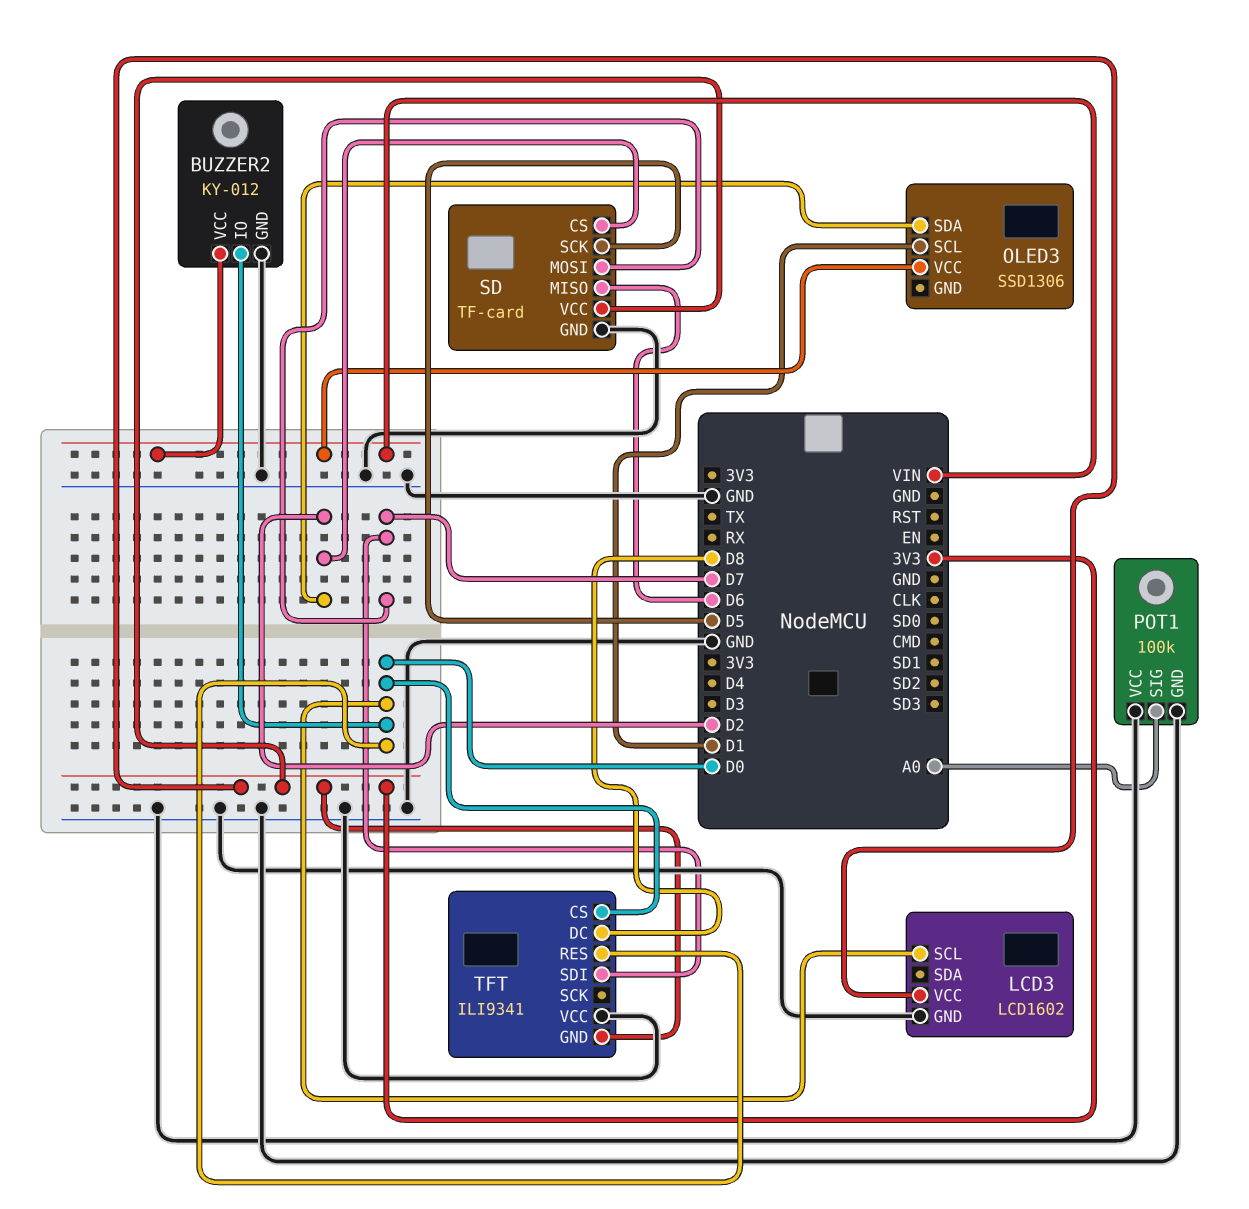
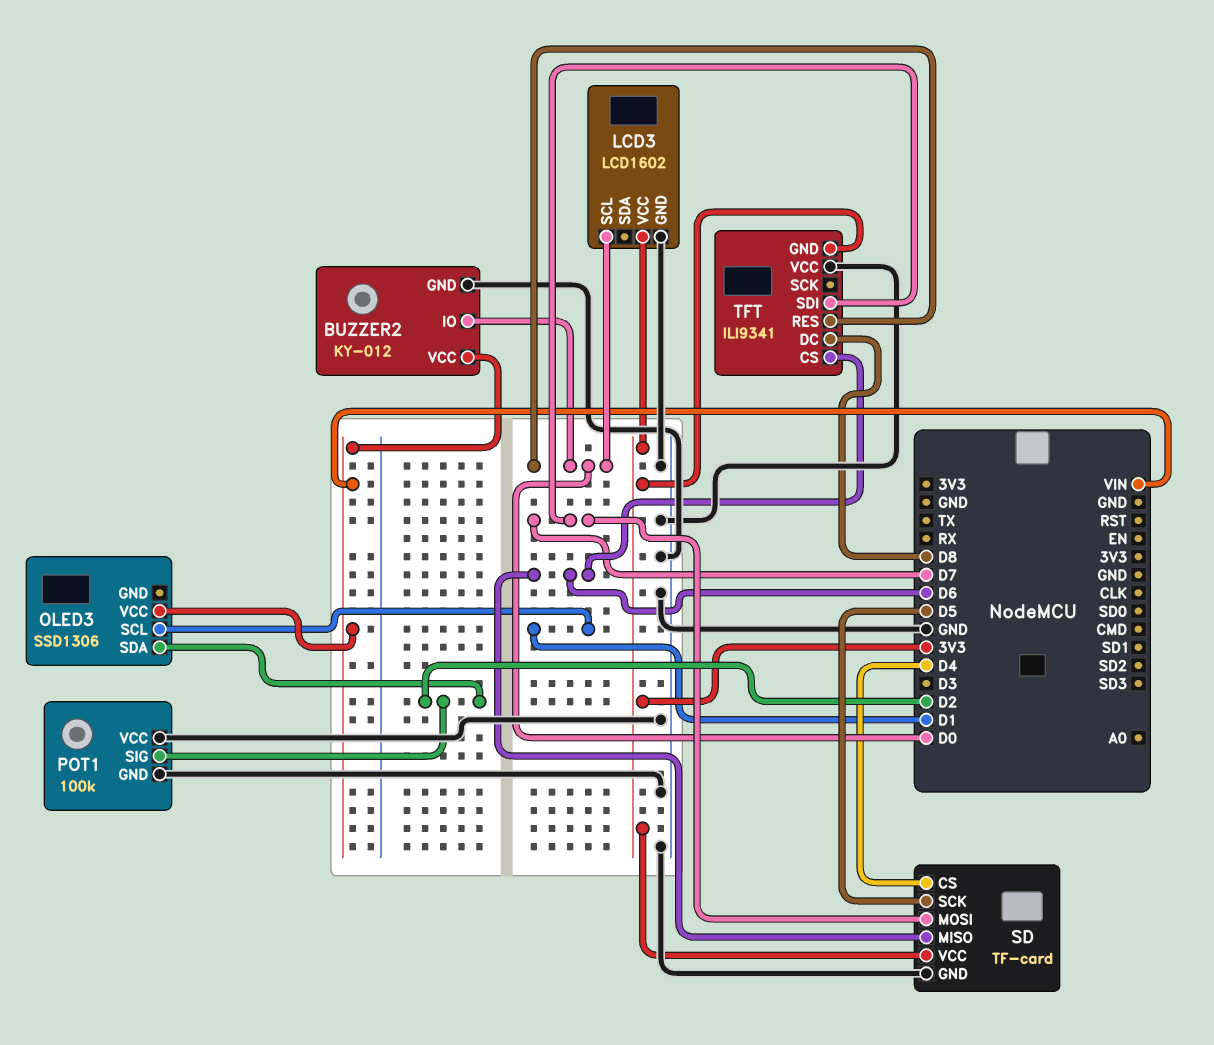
POT1 pin SIG: A0 -> D2
SD pin CS: D2 -> D4
TFT pin CS: D0 -> D6

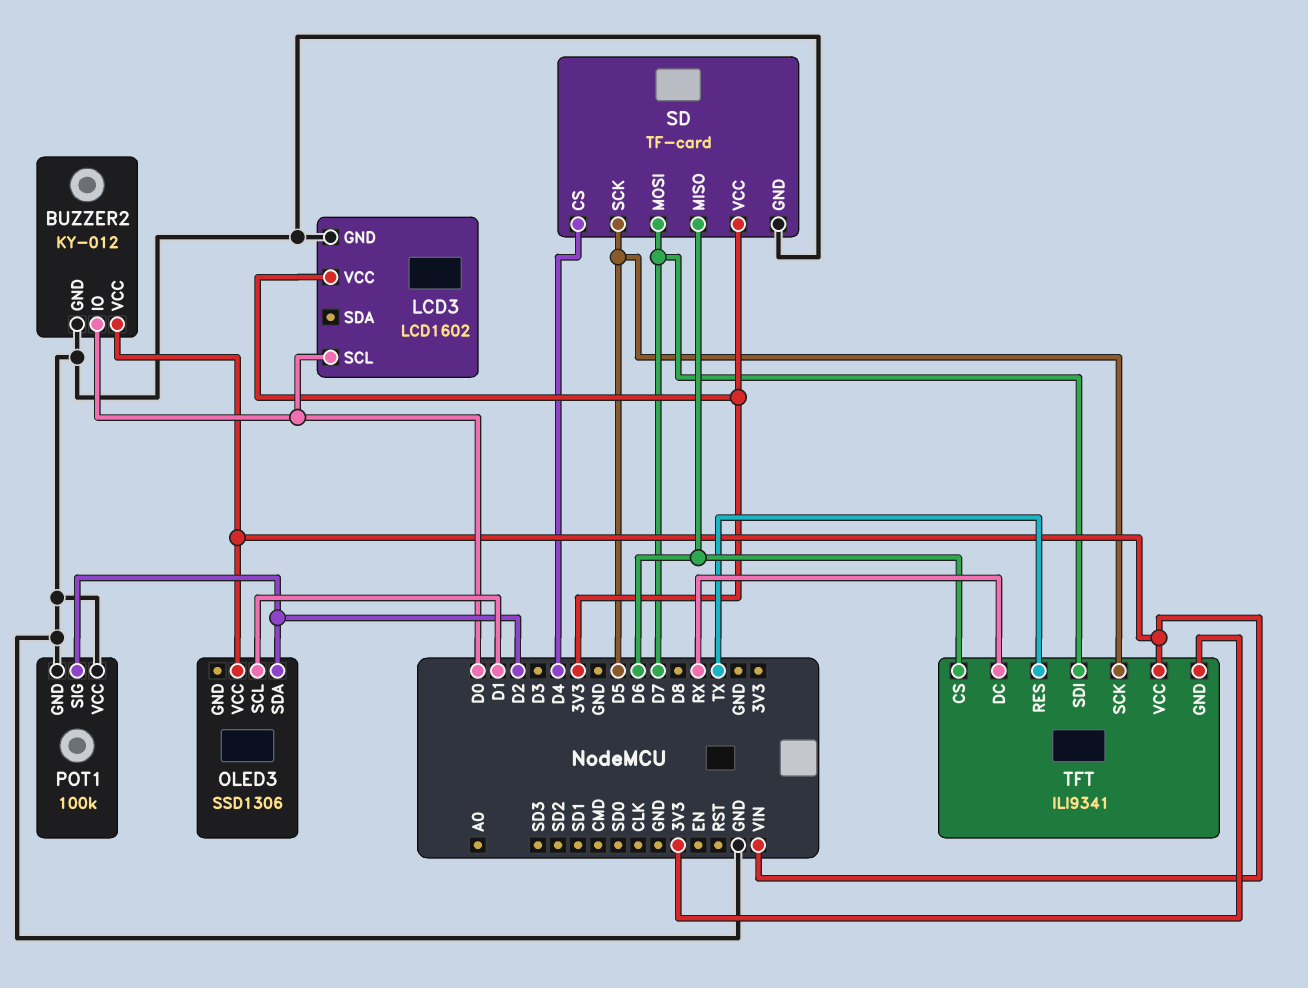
TFT pin DC: D8 -> RX
TFT pin RES: D0 -> TX
TFT pin SCK: none -> D5
TFT pin VCC: GND -> VIN

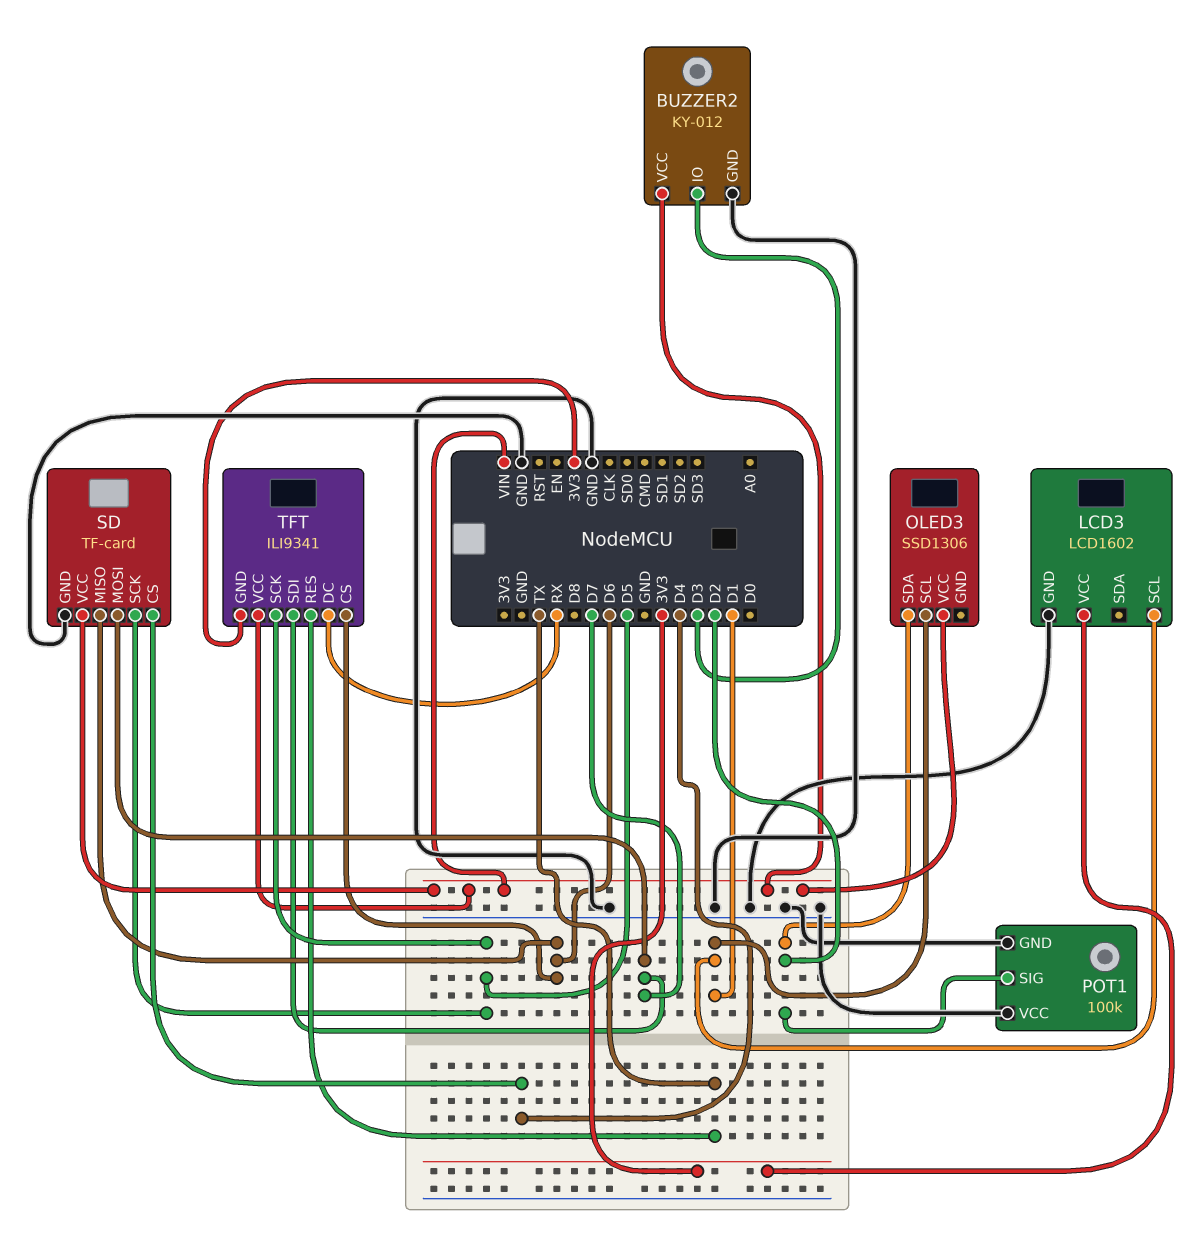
BUZZER2 pin IO: D0 -> D3
LCD3 pin SCL: D0 -> D1
SD pin VCC: 3V3 -> VIN

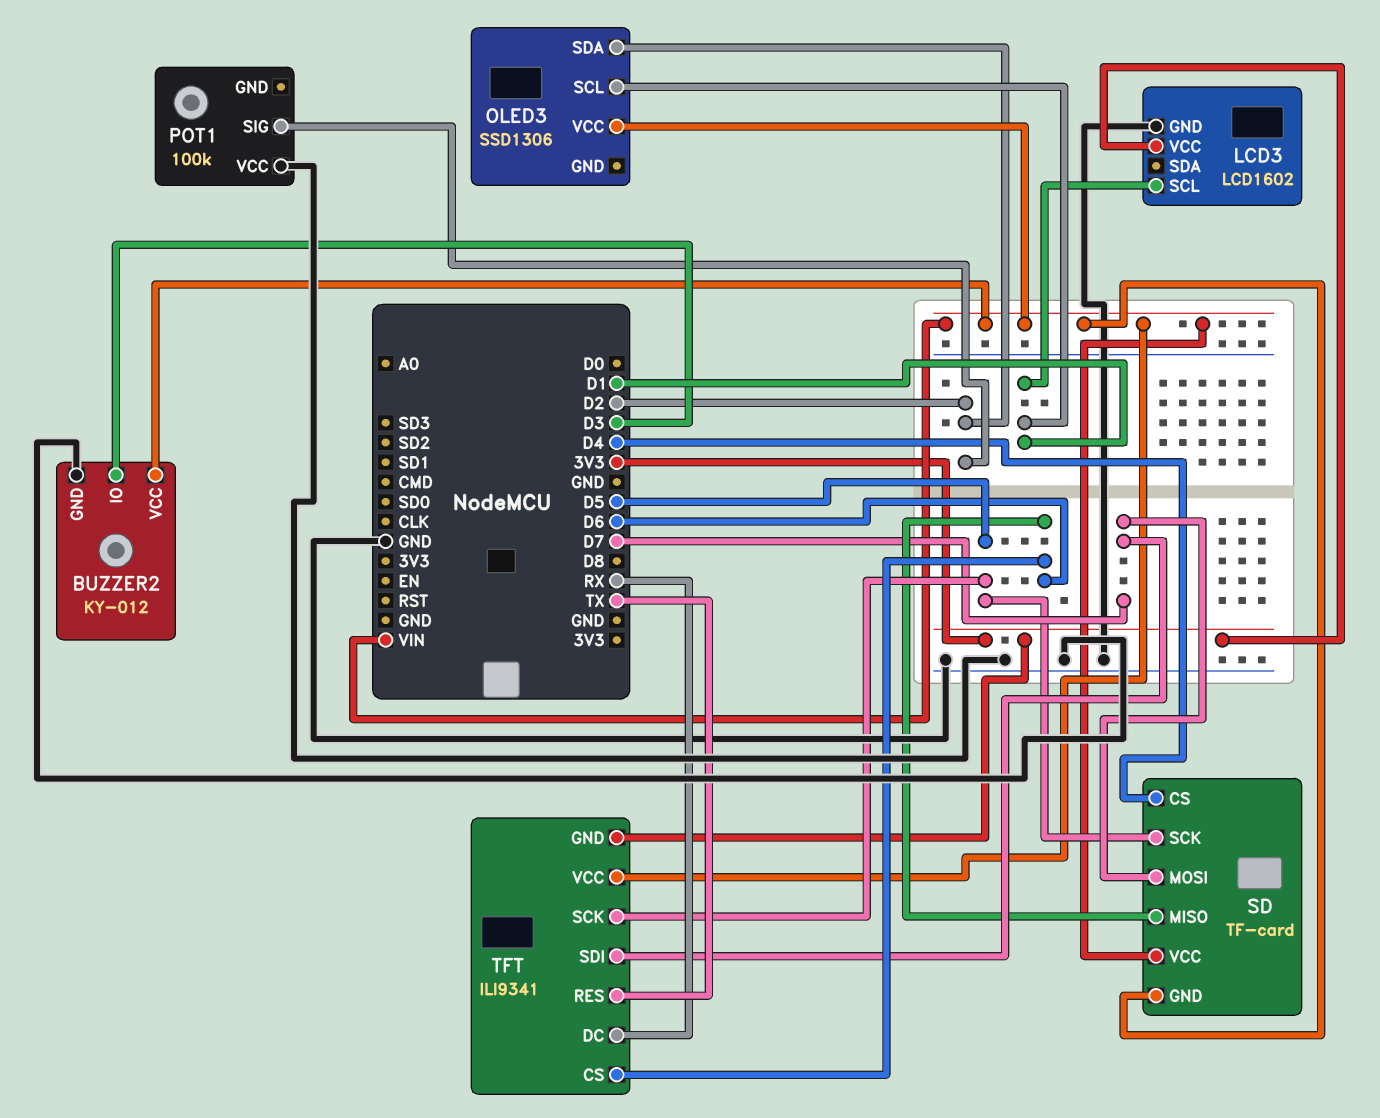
POT1 pin GND: GND -> none
SD pin GND: GND -> VIN

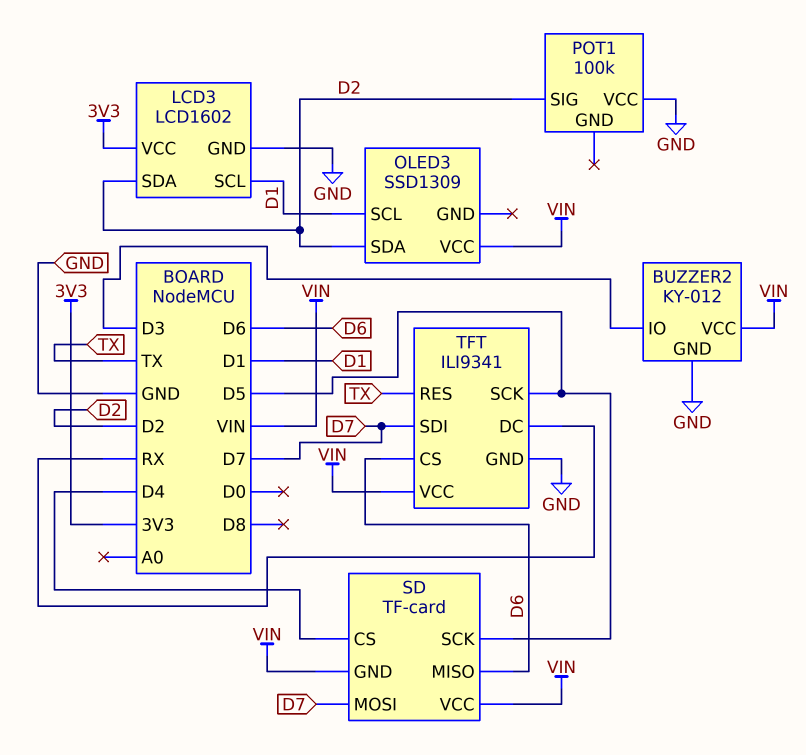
LCD3 pin SDA: none -> D2
OLED3: SSD1306 -> SSD1309
TFT pin GND: 3V3 -> GND

